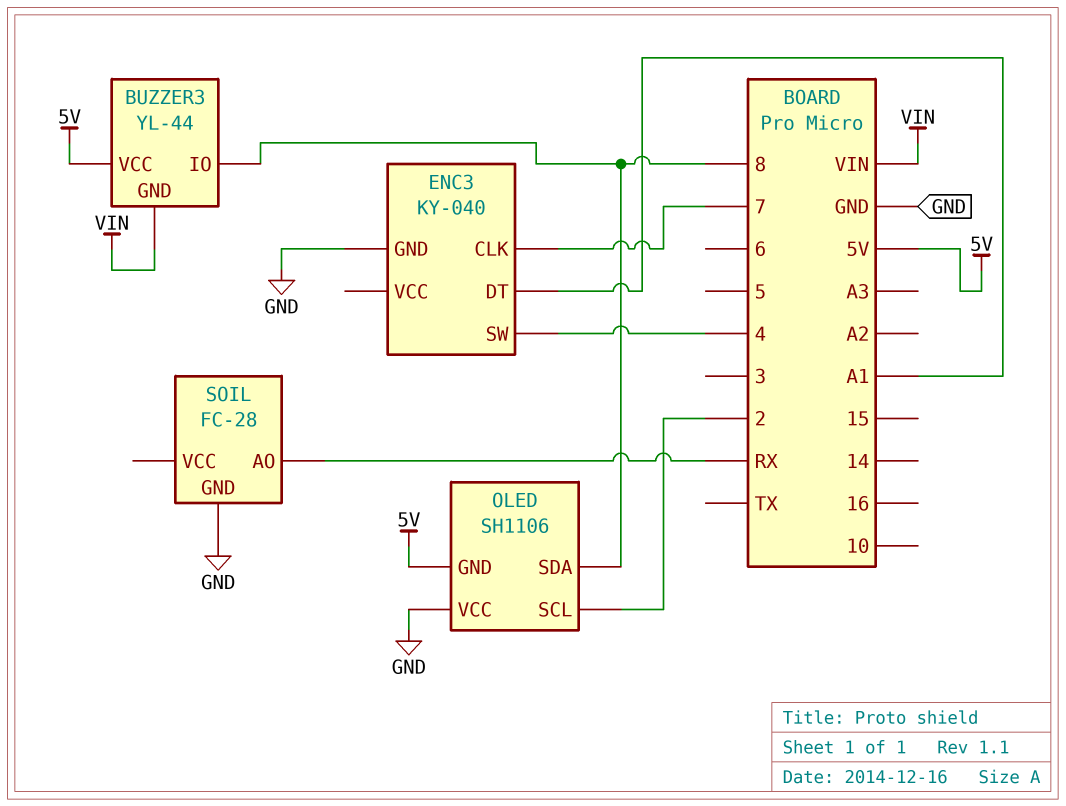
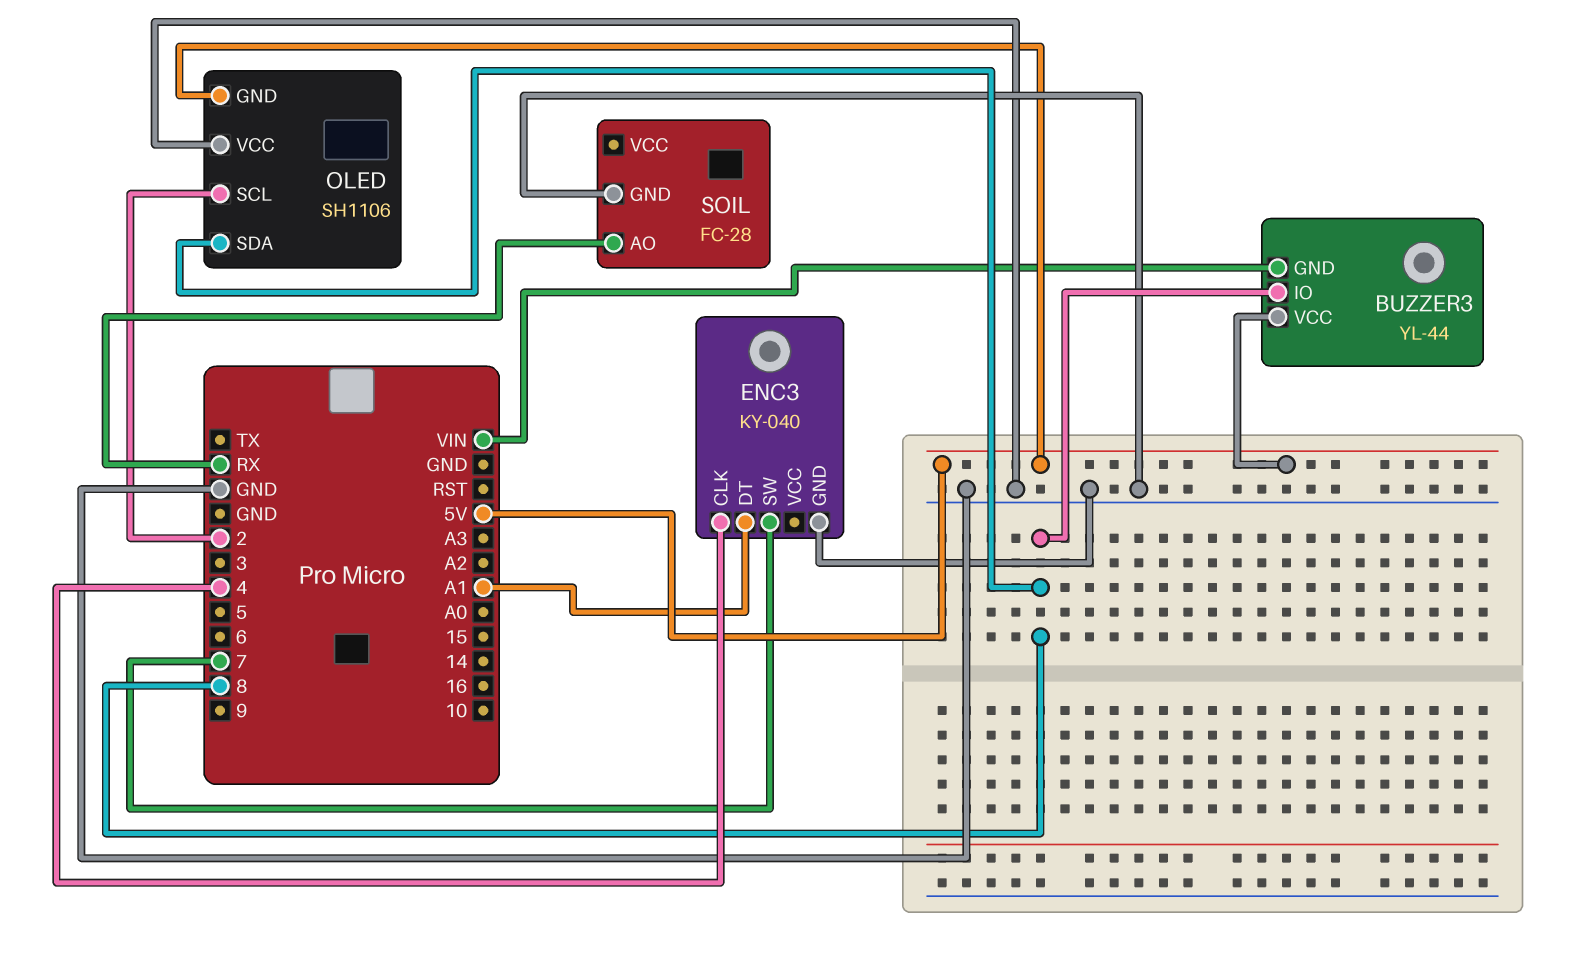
ENC3 pin CLK: 7 -> 4
ENC3 pin SW: 4 -> 7

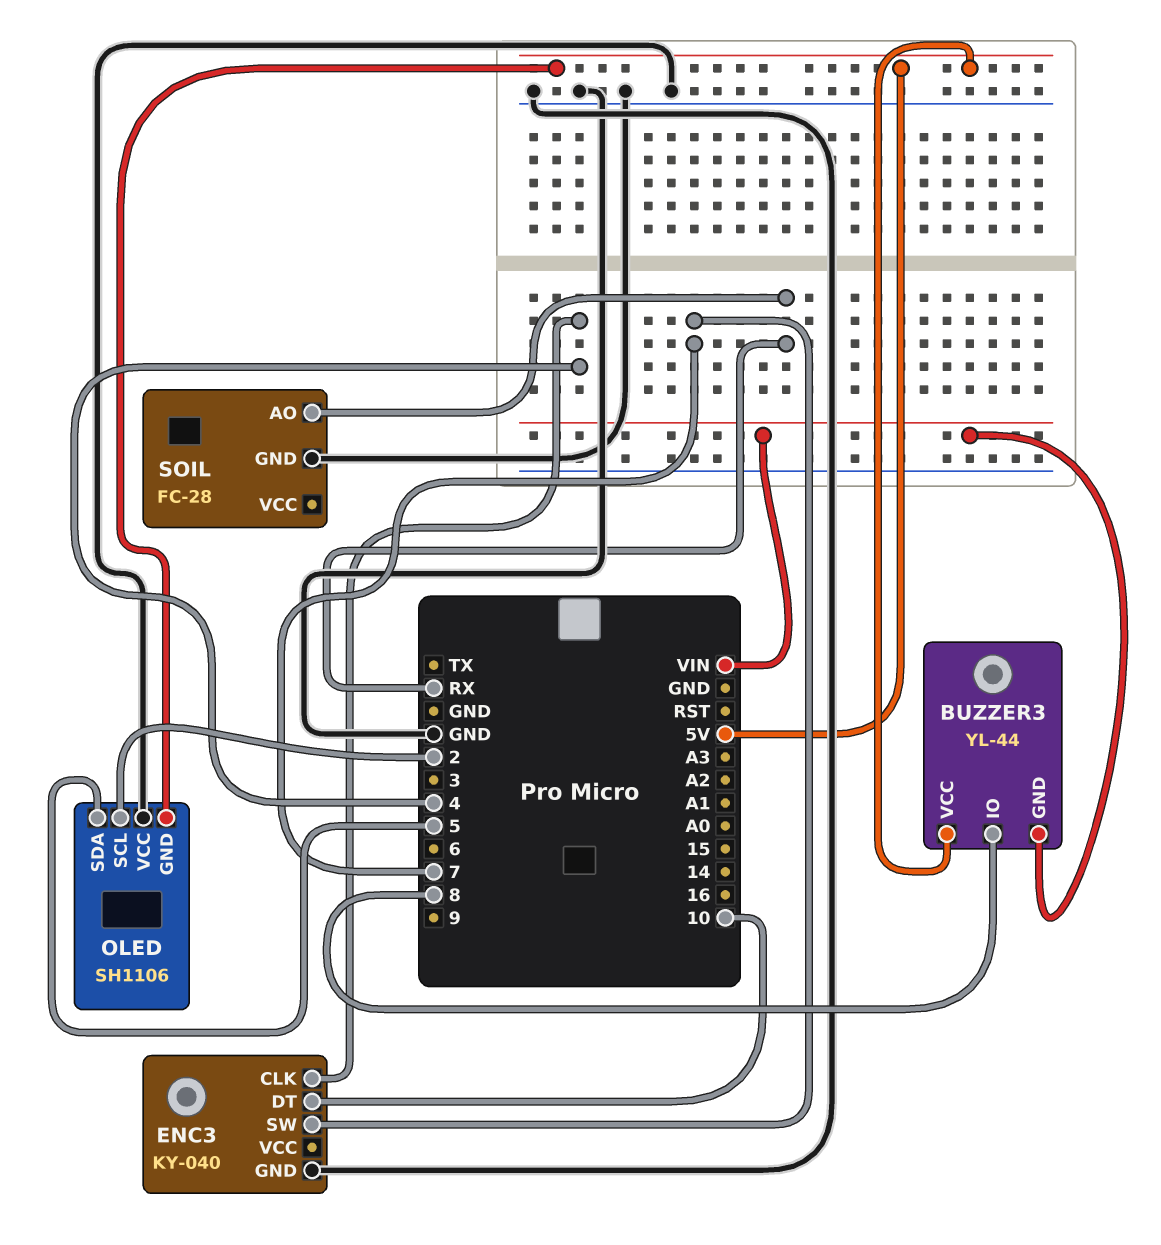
ENC3 pin DT: A1 -> 10
OLED pin SDA: 8 -> 5

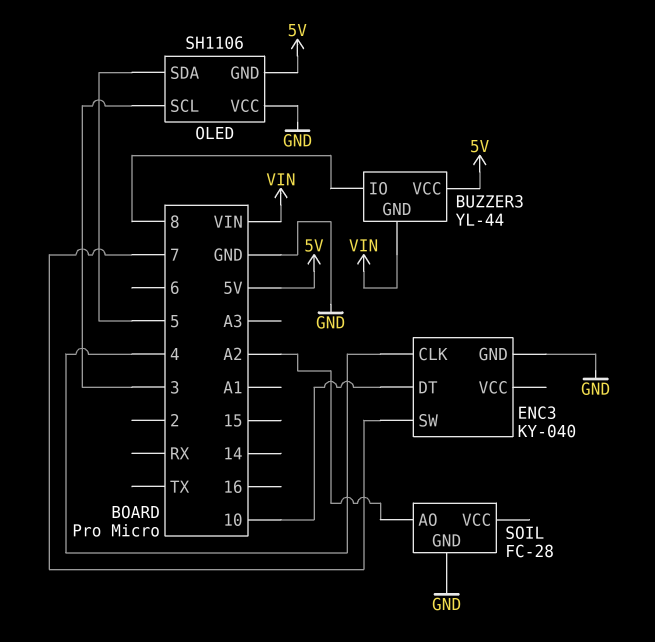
OLED pin SCL: 2 -> 3
SOIL pin AO: RX -> A2

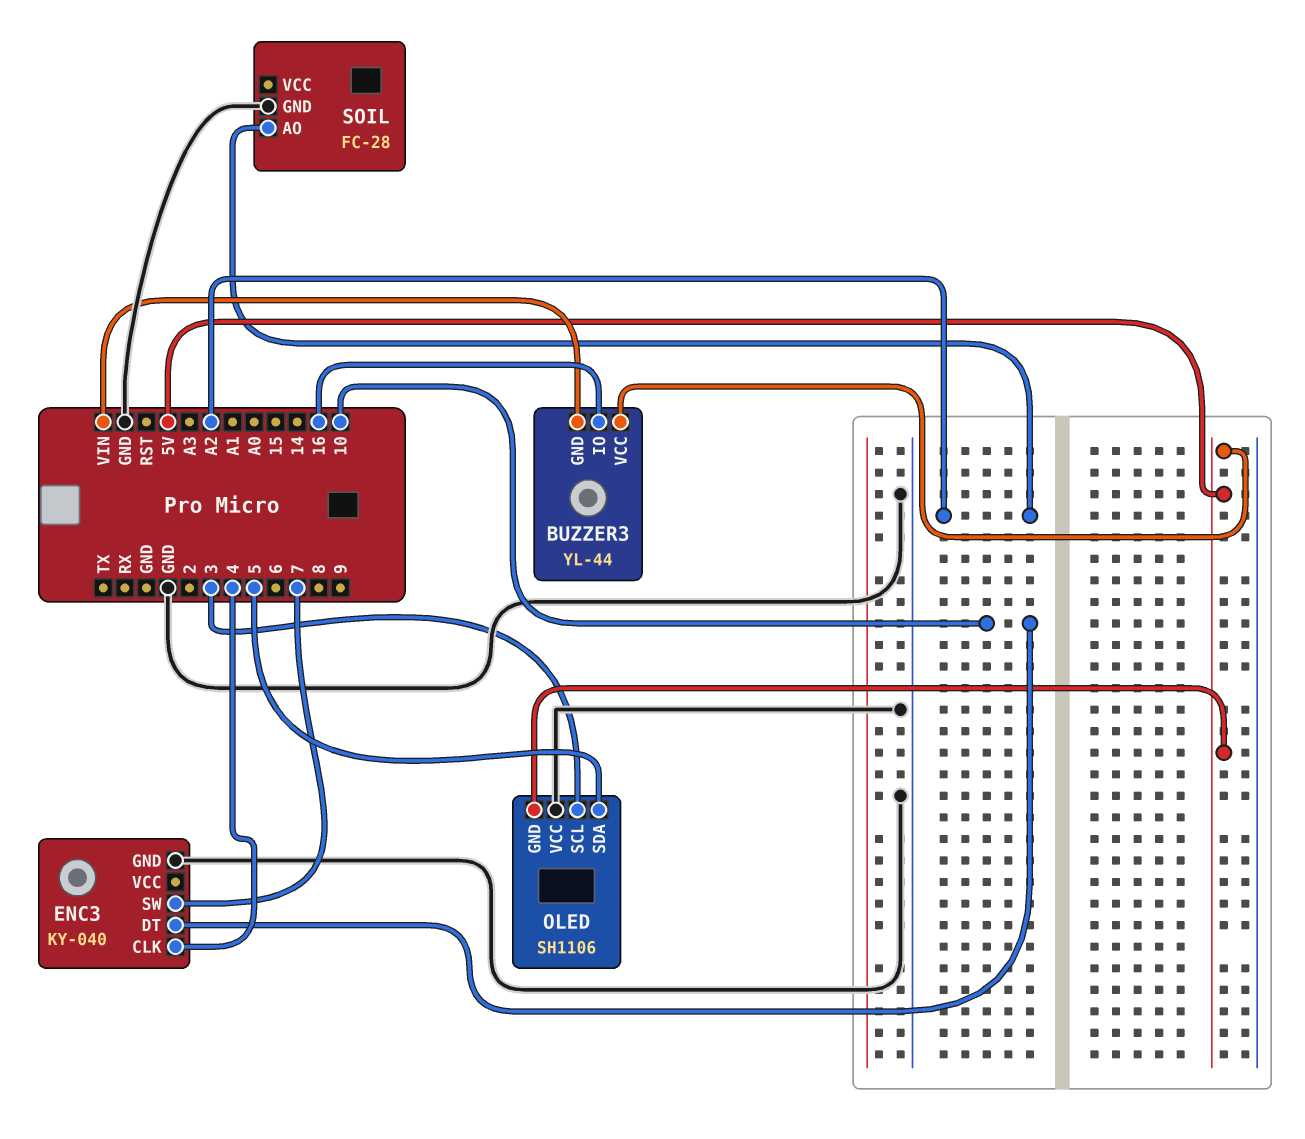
BUZZER3 pin IO: 8 -> 16

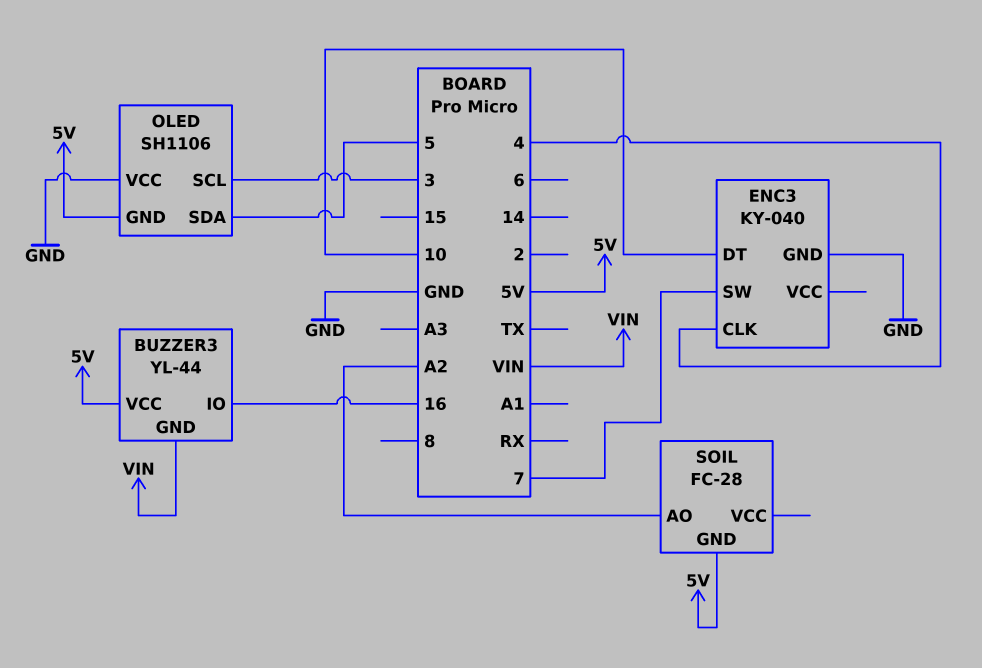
SOIL pin GND: GND -> 5V

